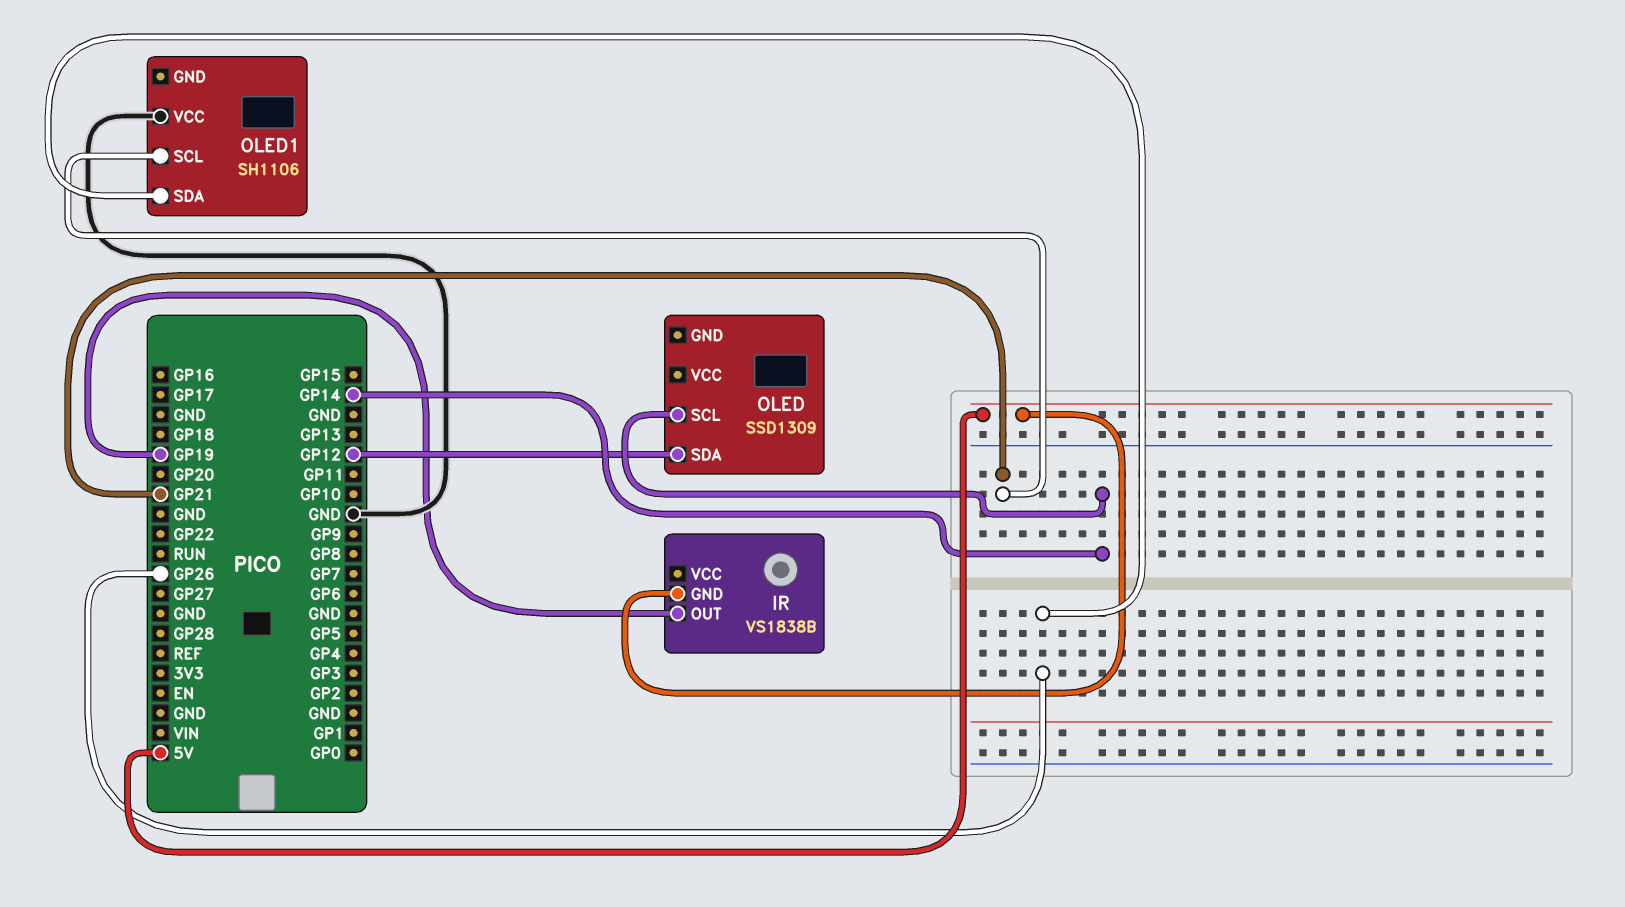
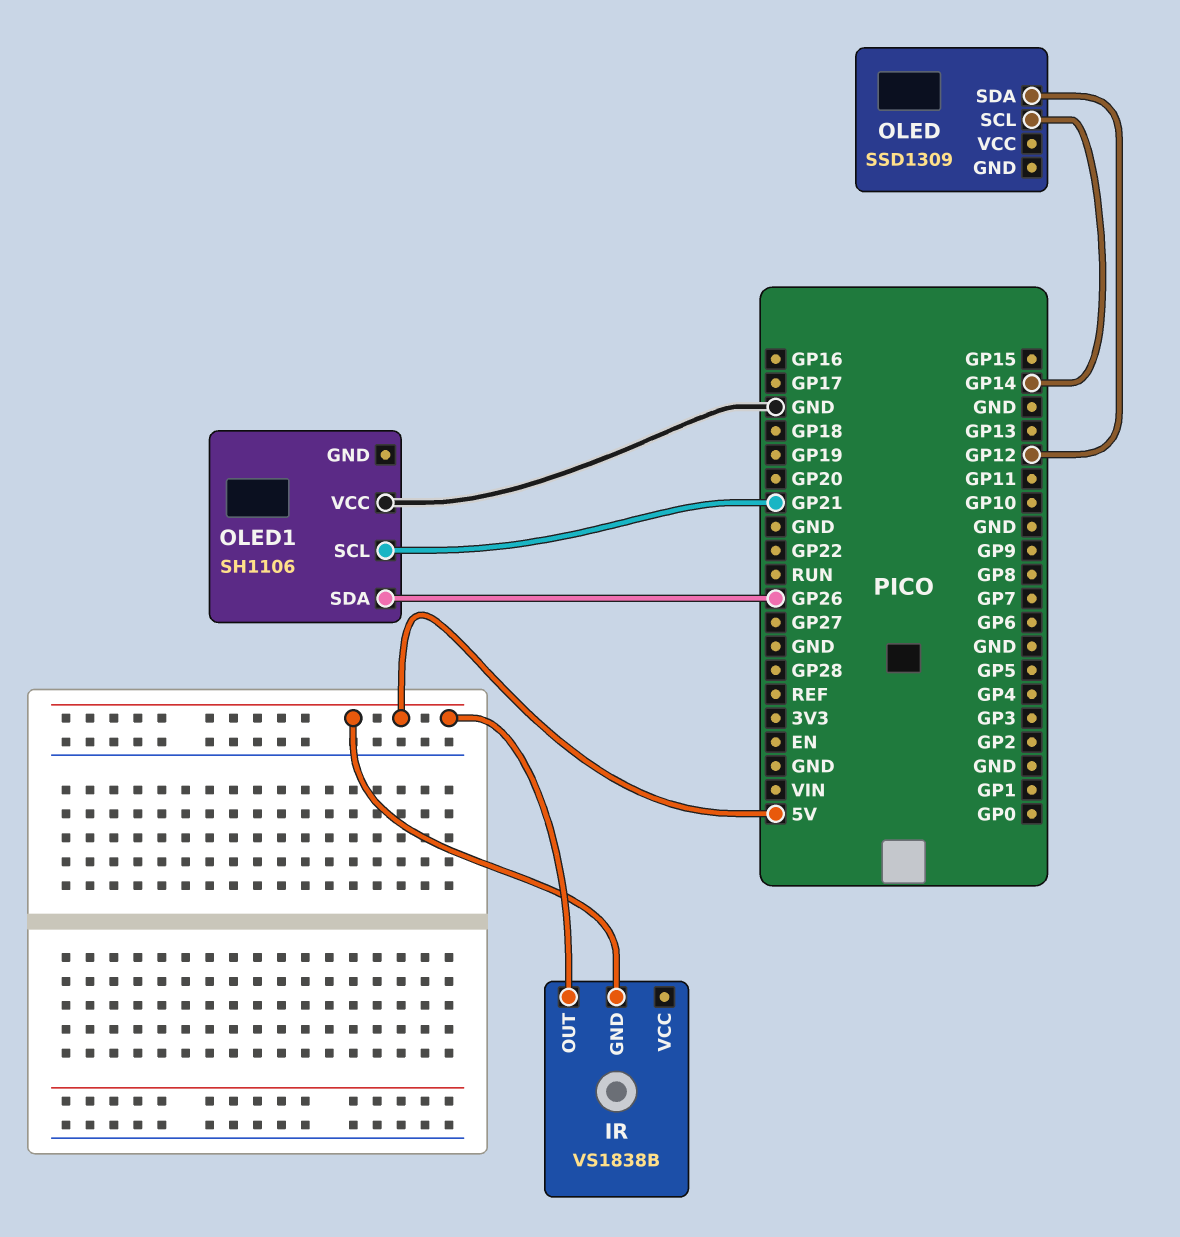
IR pin OUT: GP19 -> 5V

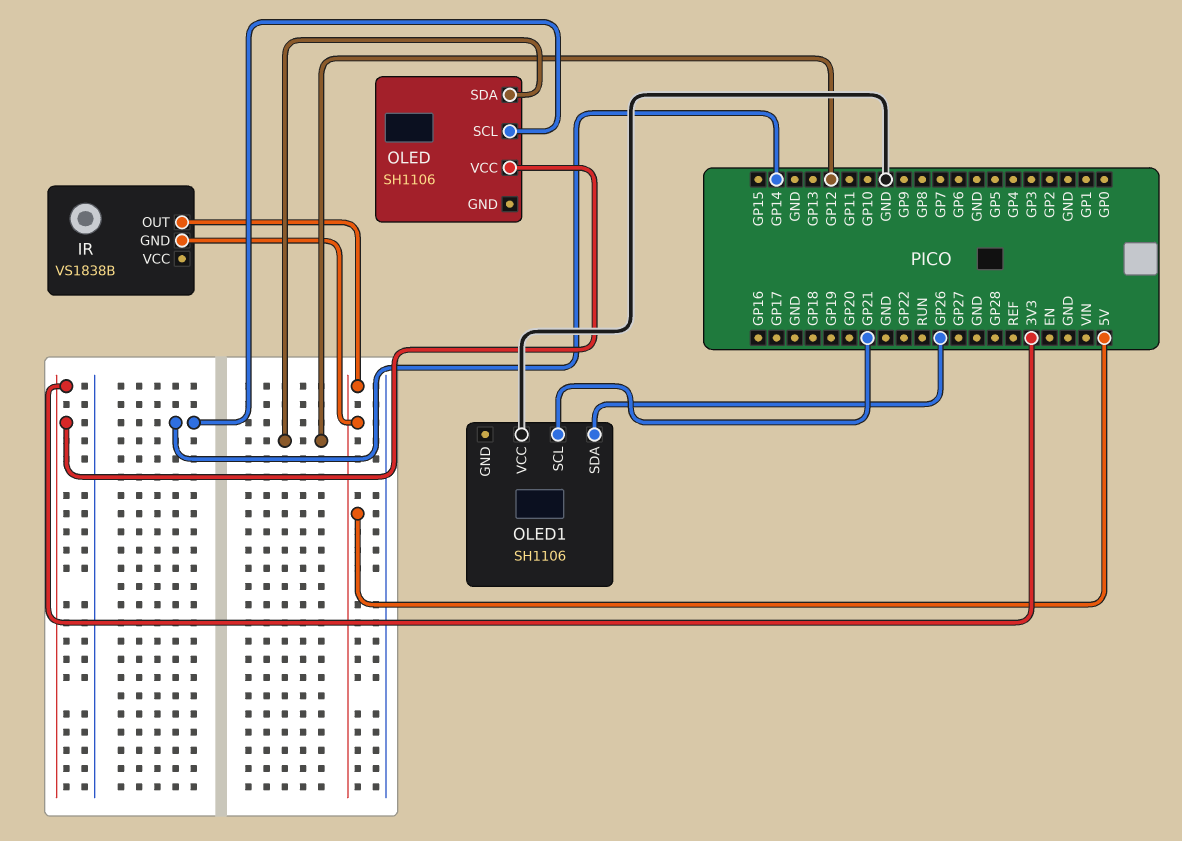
OLED: SSD1309 -> SH1106
OLED pin VCC: none -> 3V3

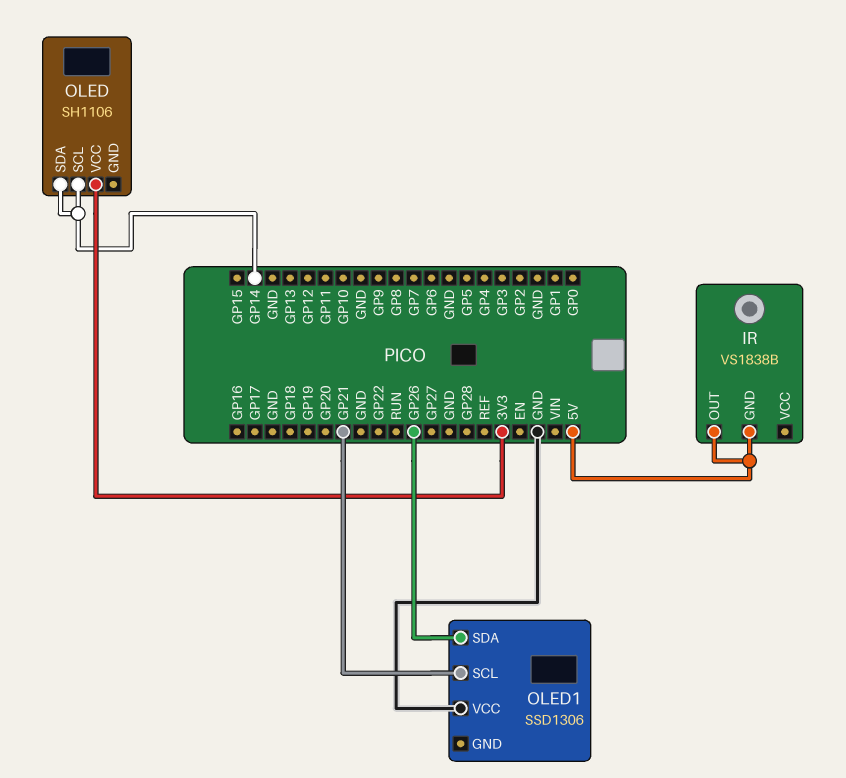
OLED pin SDA: GP12 -> GP14
OLED1: SH1106 -> SSD1306

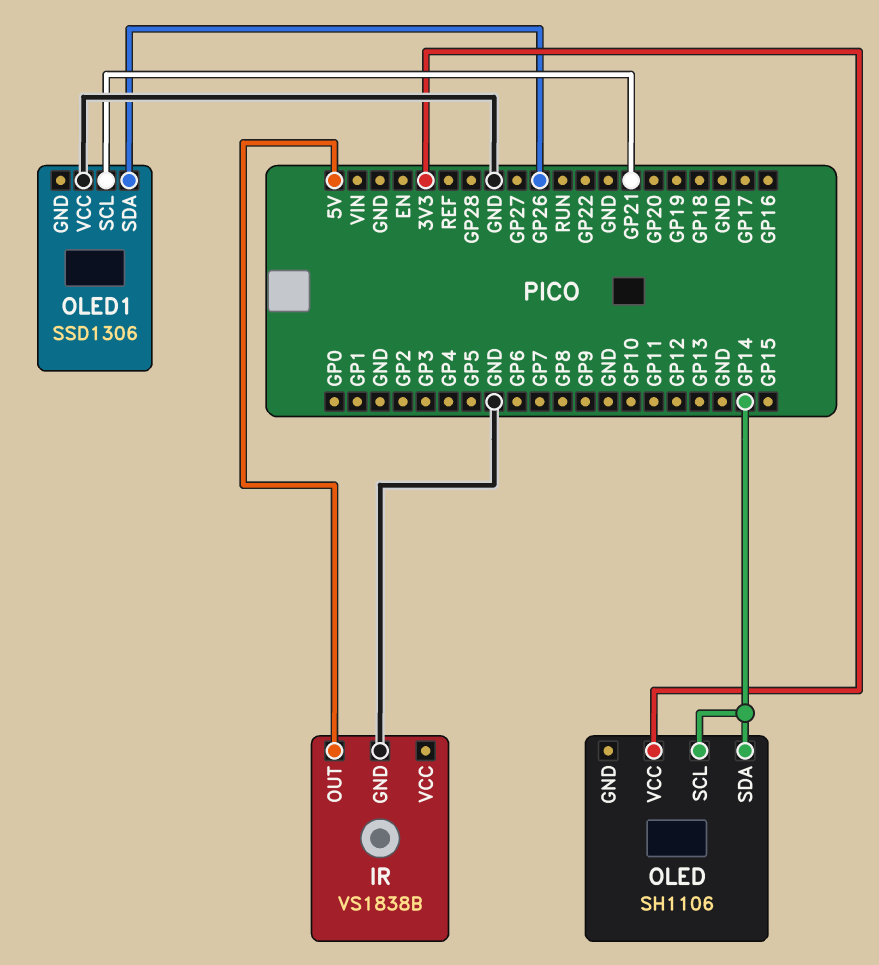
IR pin GND: 5V -> GND

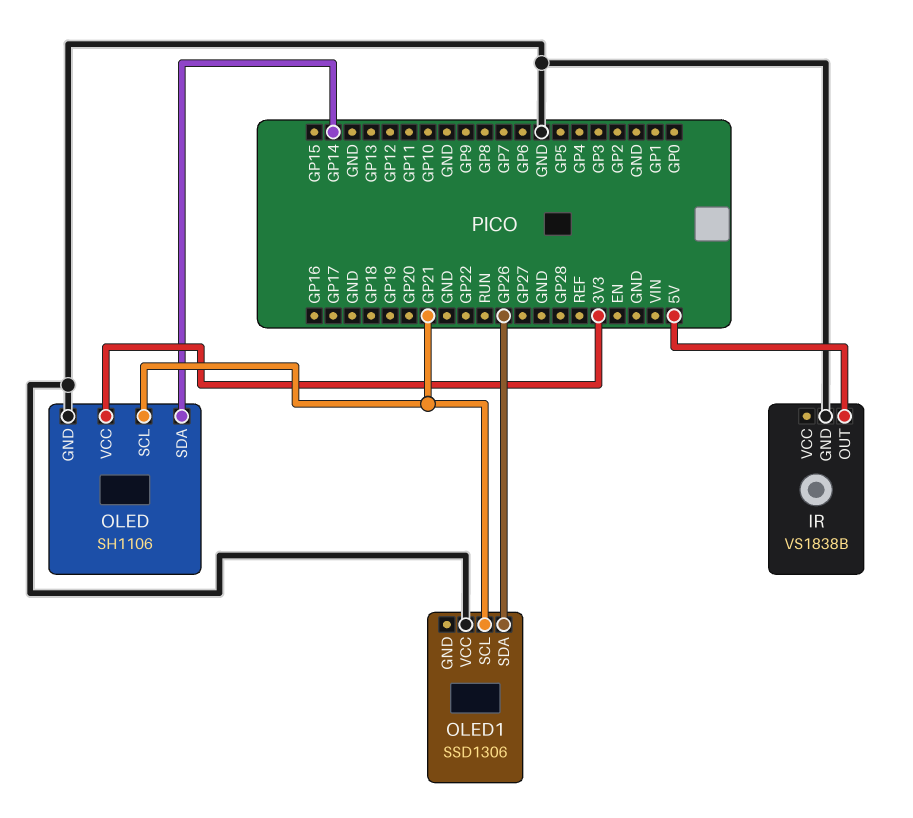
OLED pin GND: none -> GND
OLED pin SCL: GP14 -> GP21

